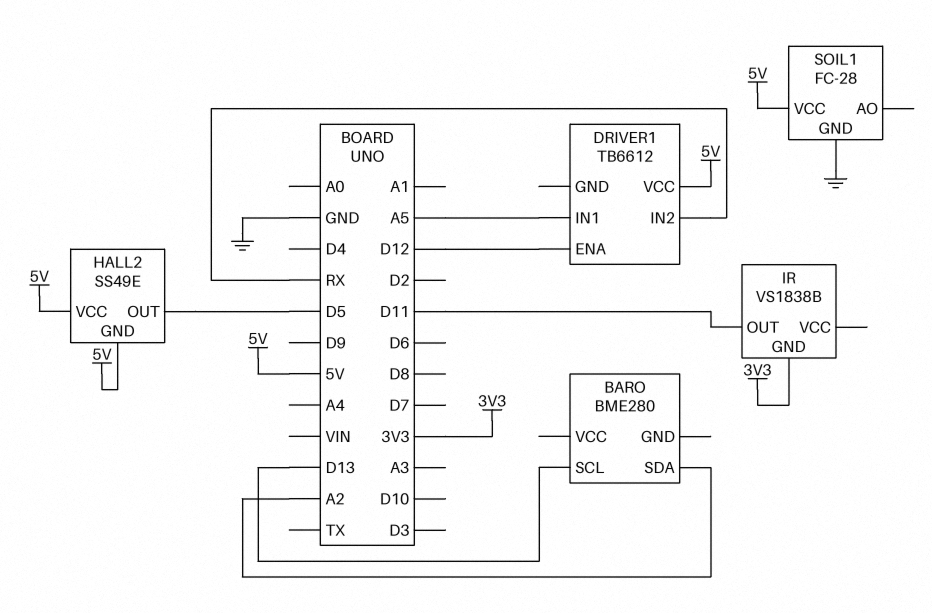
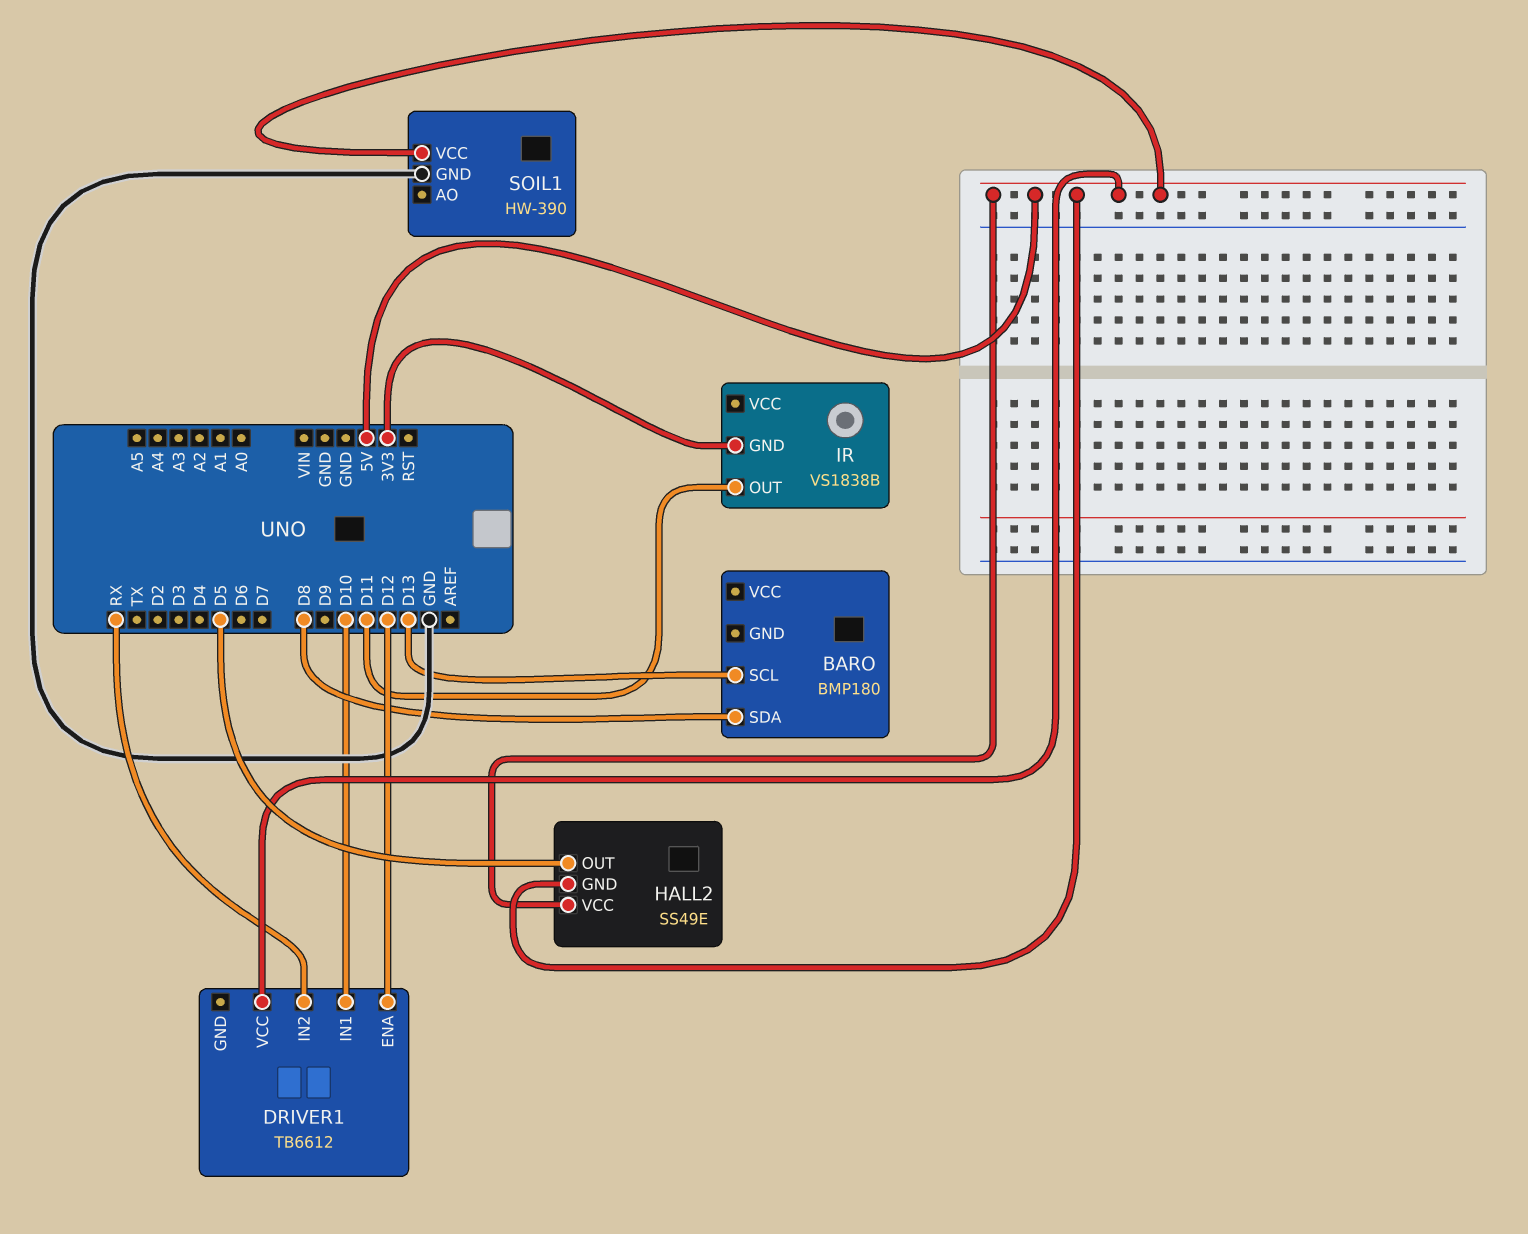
BARO: BME280 -> BMP180
BARO pin SDA: A2 -> D8
DRIVER1 pin IN1: A5 -> D10
SOIL1: FC-28 -> HW-390

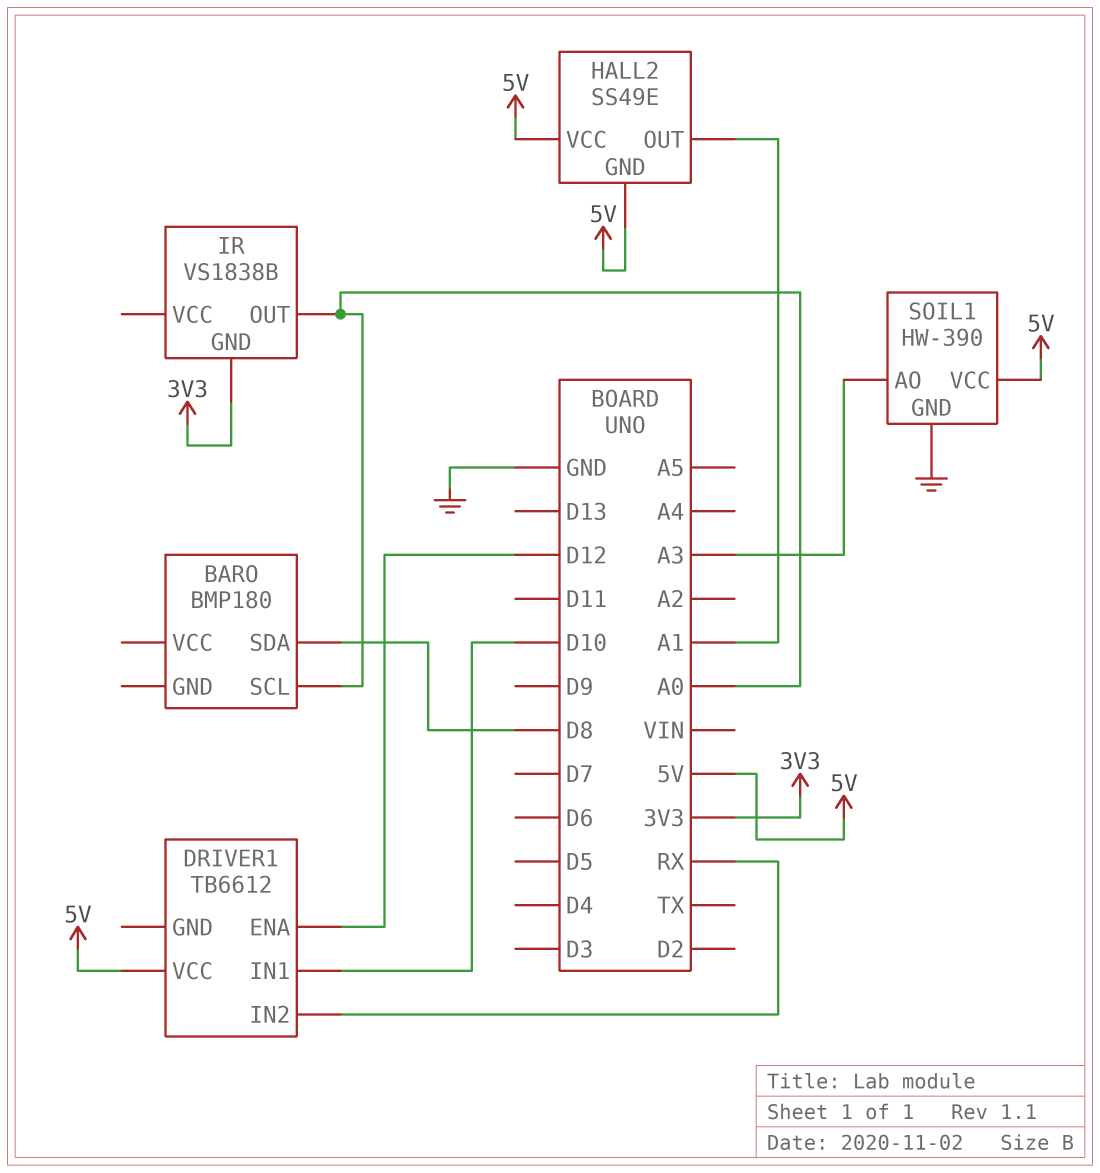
BARO pin SCL: D13 -> A0
HALL2 pin OUT: D5 -> A1
IR pin OUT: D11 -> A0
SOIL1 pin AO: none -> A3

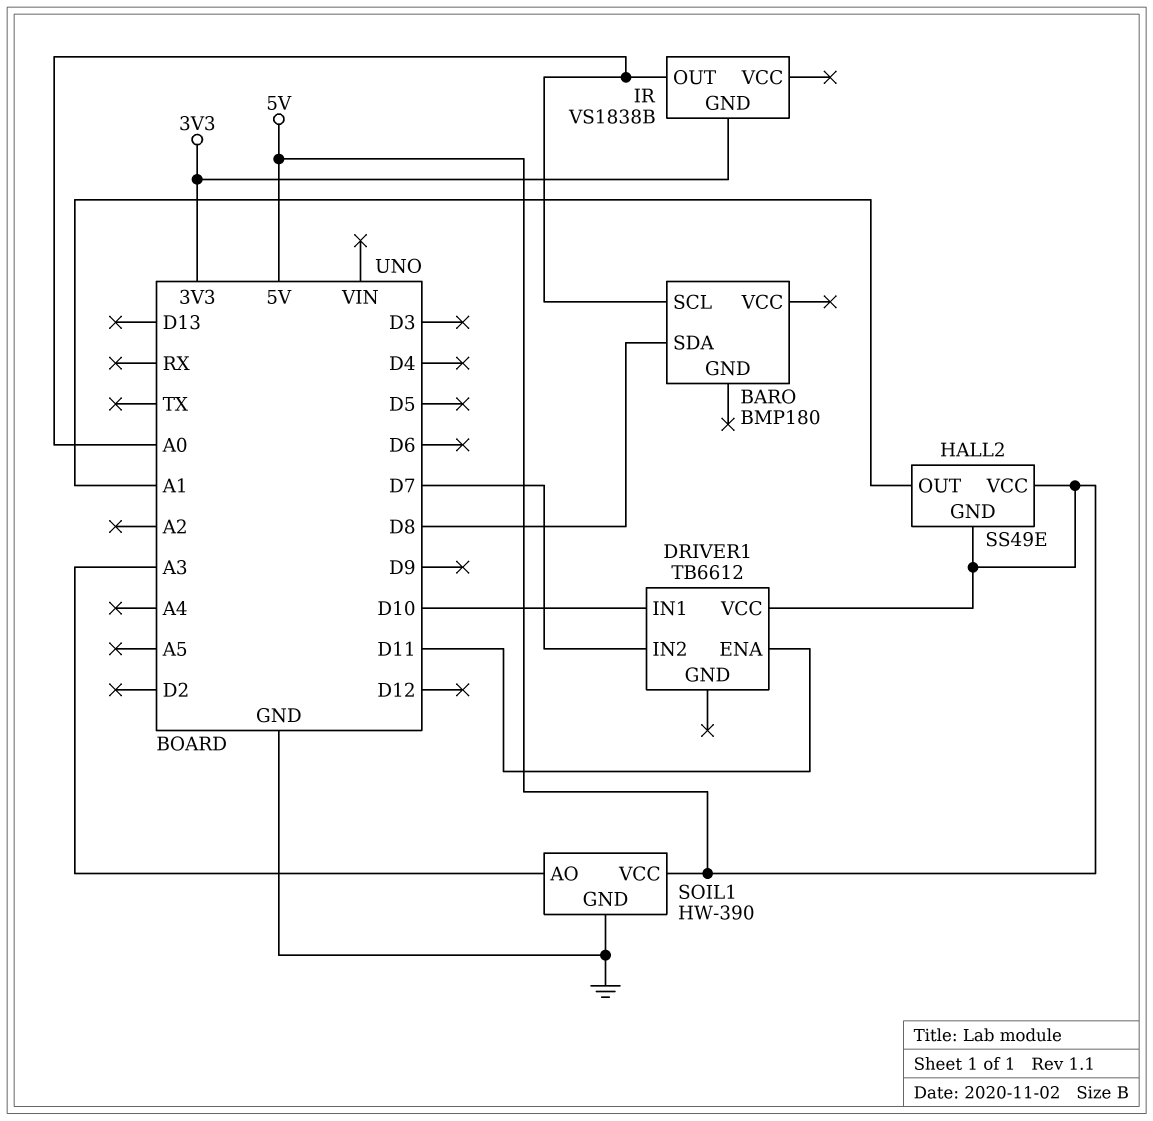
DRIVER1 pin ENA: D12 -> D11
DRIVER1 pin IN2: RX -> D7

